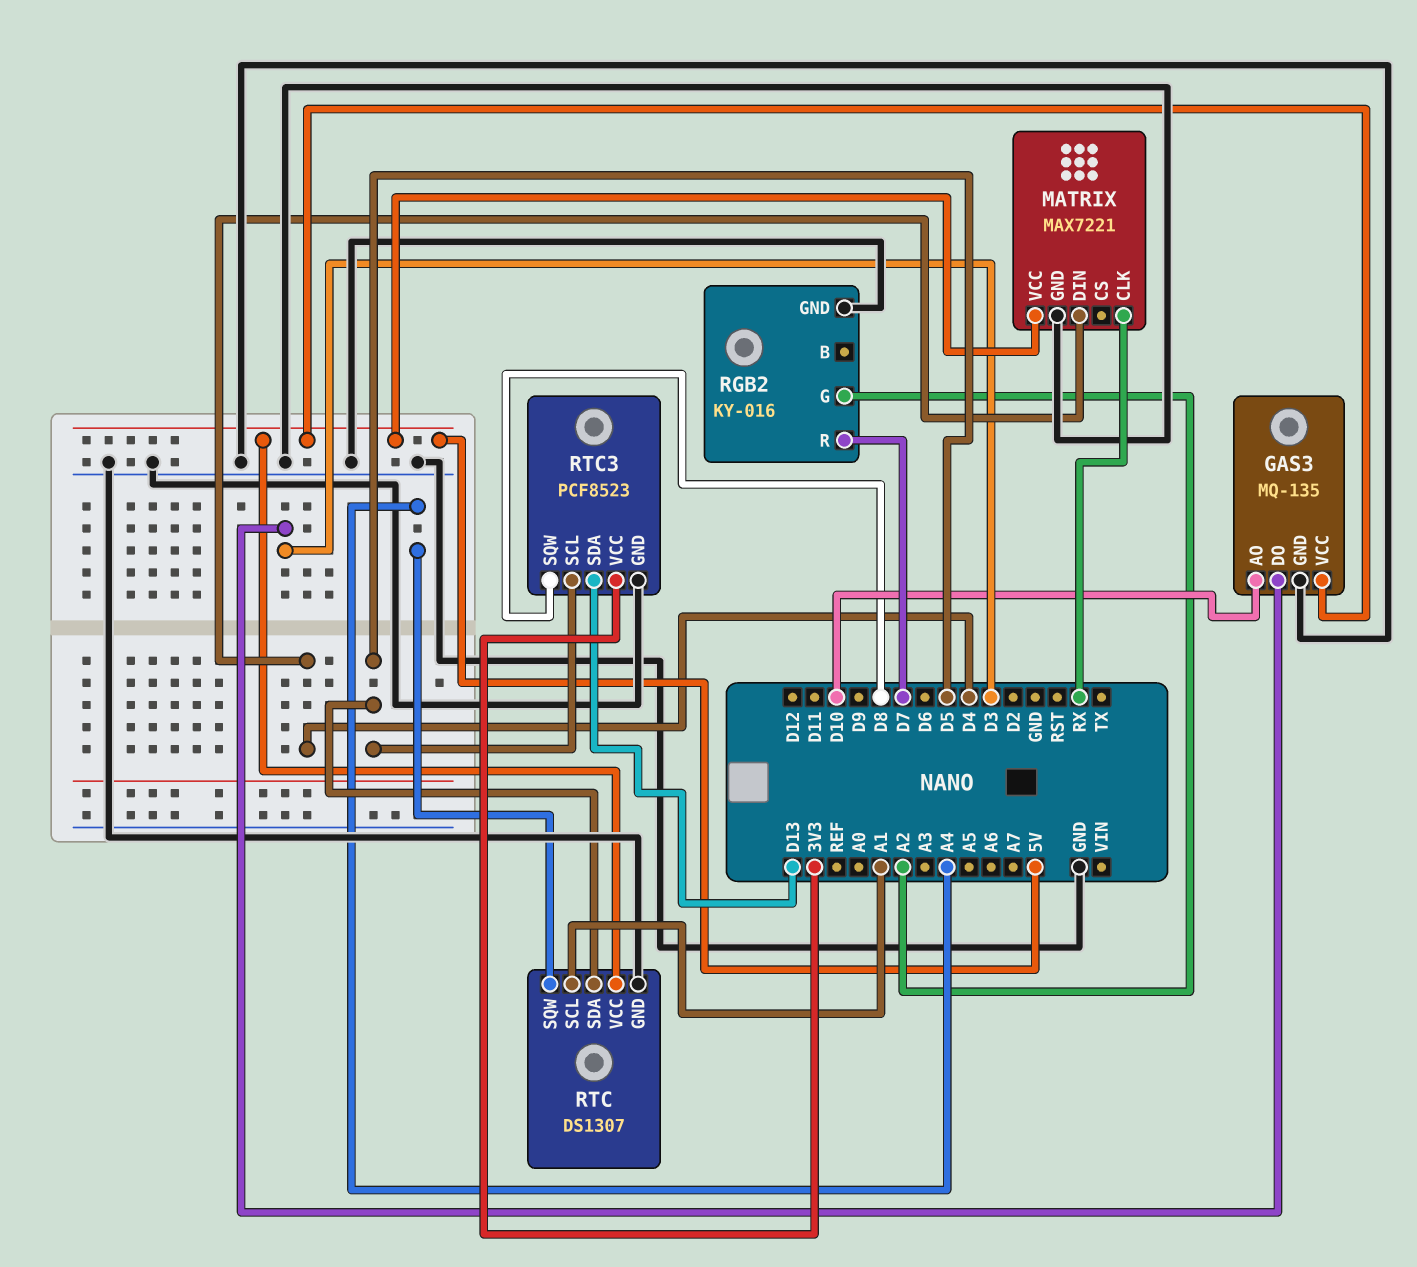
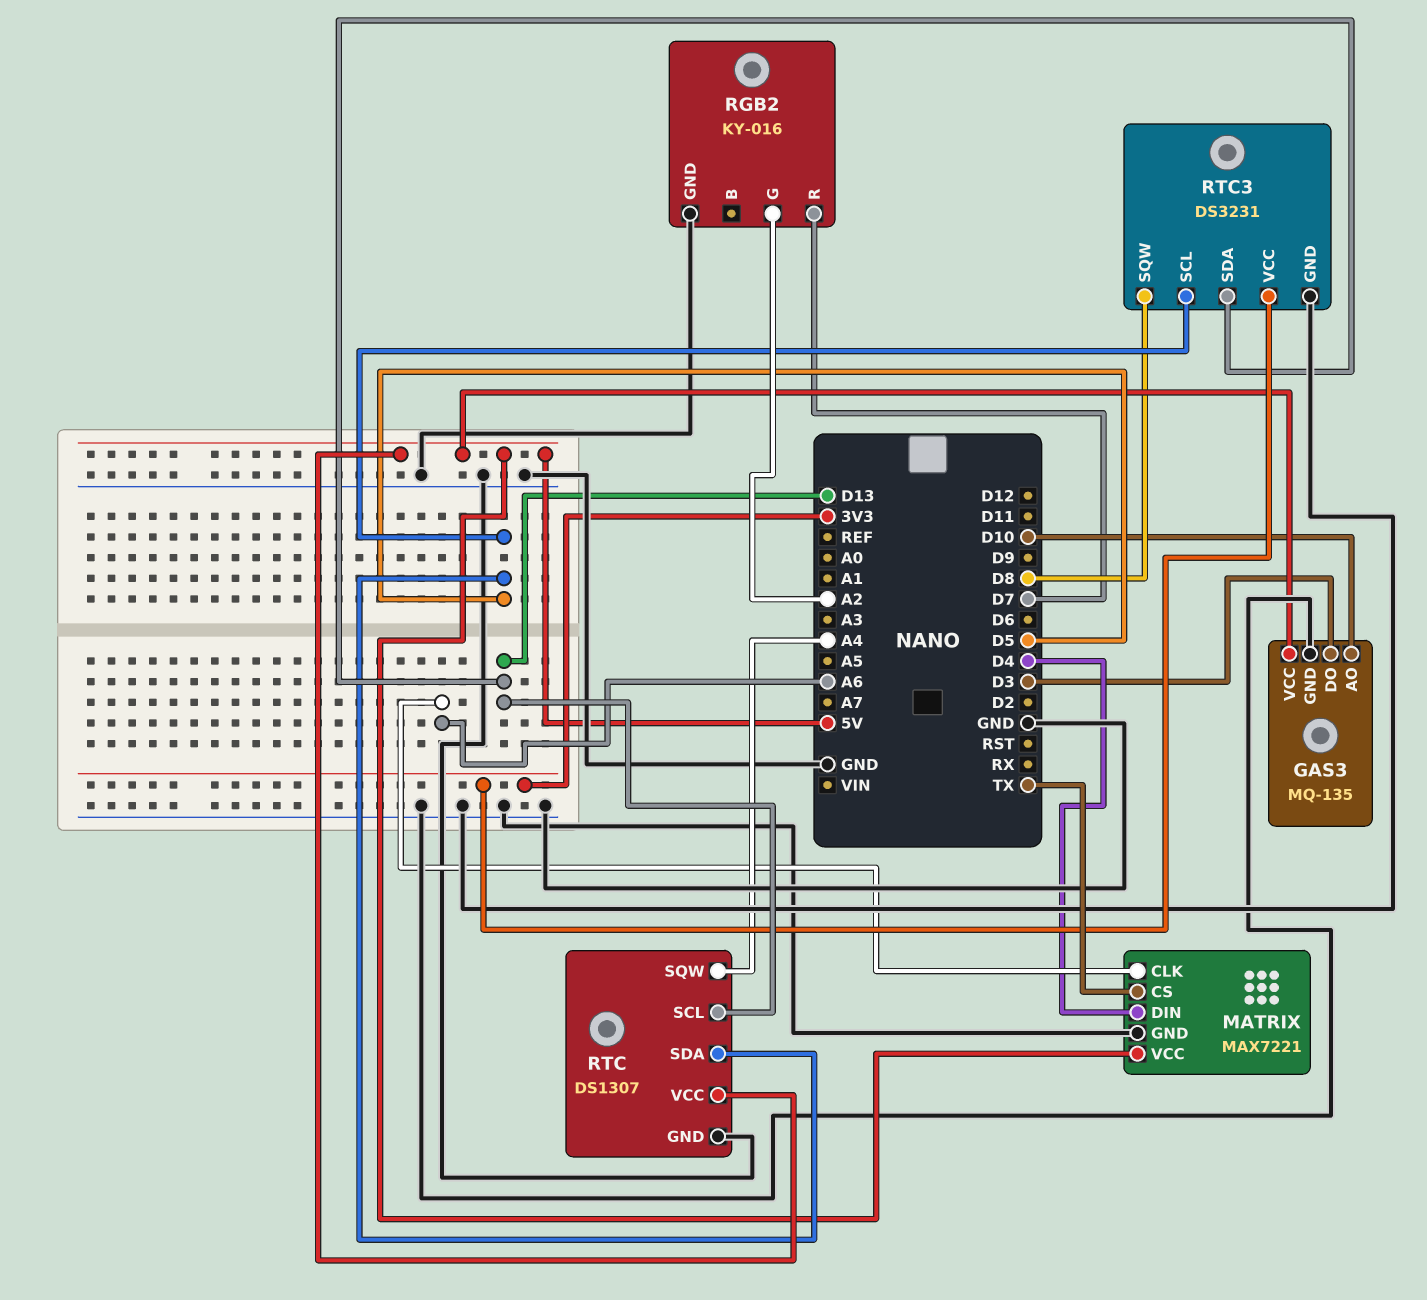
MATRIX pin CLK: RX -> A6
MATRIX pin CS: none -> TX
RTC pin SCL: A1 -> D13
RTC3: PCF8523 -> DS3231

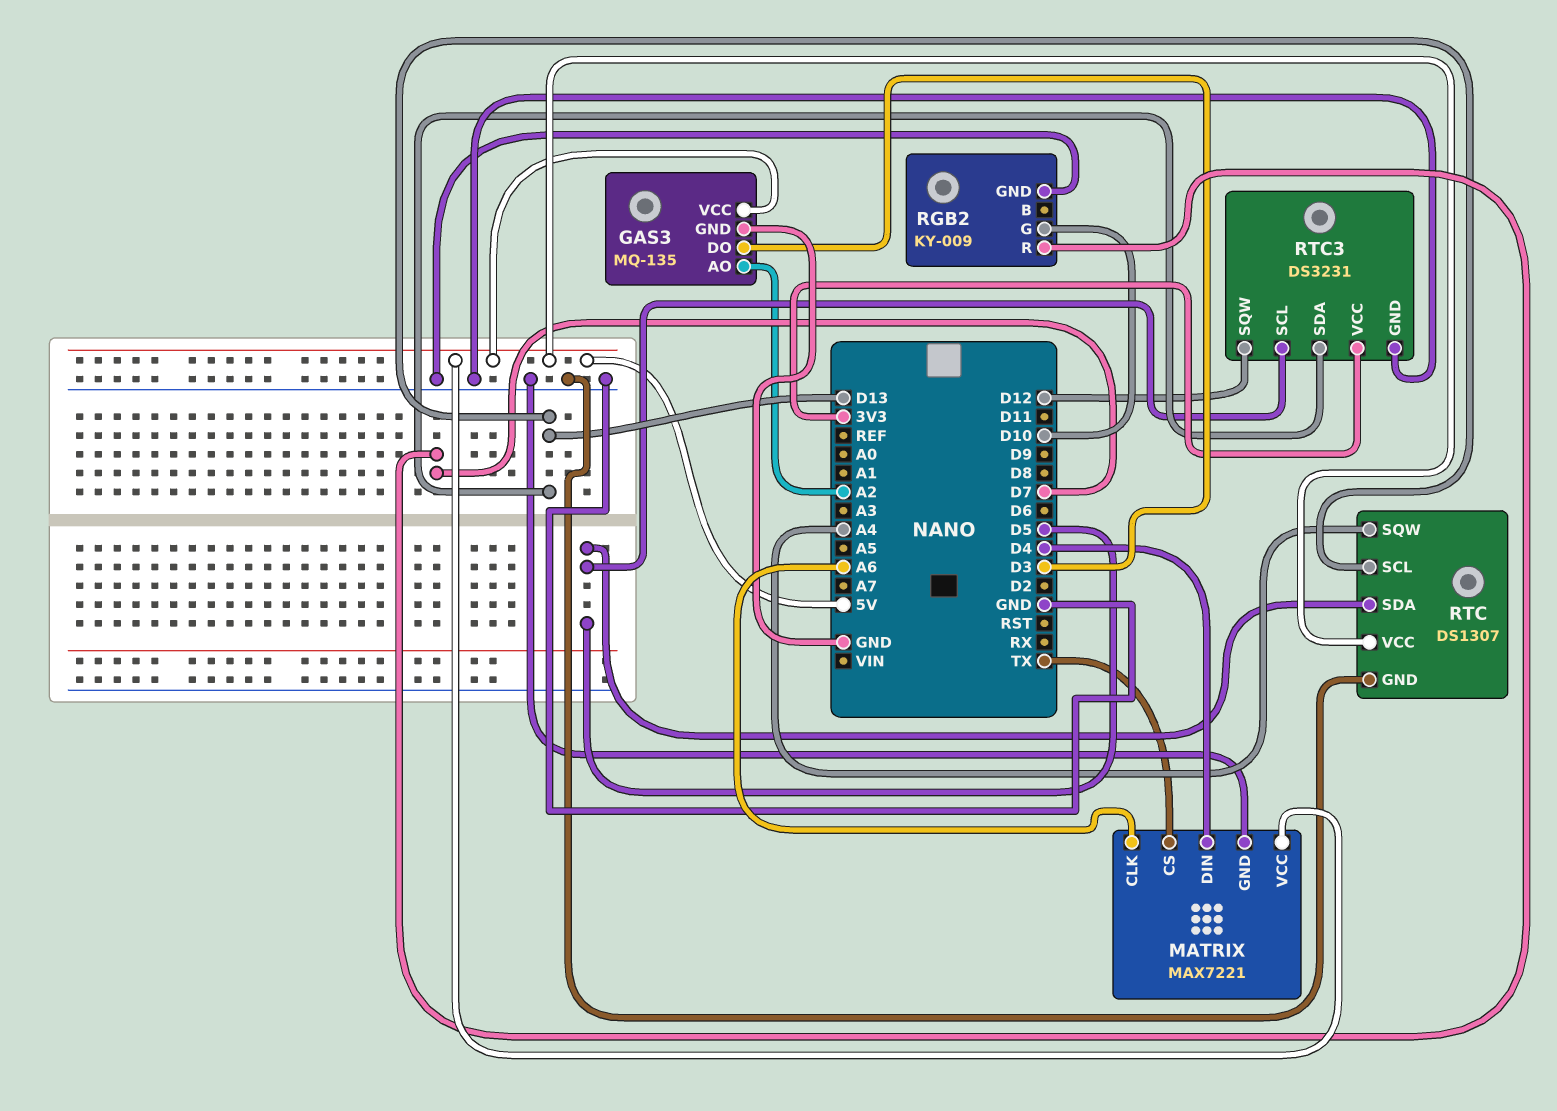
GAS3 pin AO: D10 -> A2
RGB2: KY-016 -> KY-009
RGB2 pin G: A2 -> D10
RTC3 pin SQW: D8 -> D12

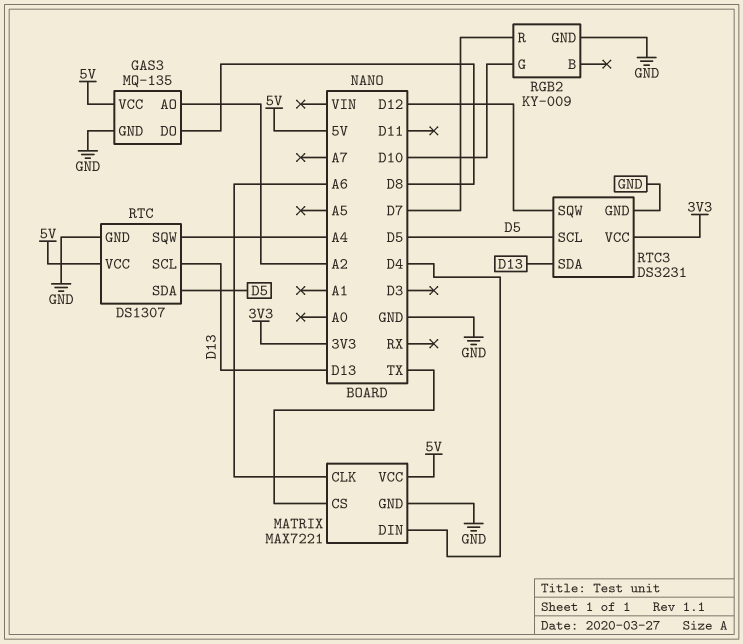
GAS3 pin DO: D3 -> D8

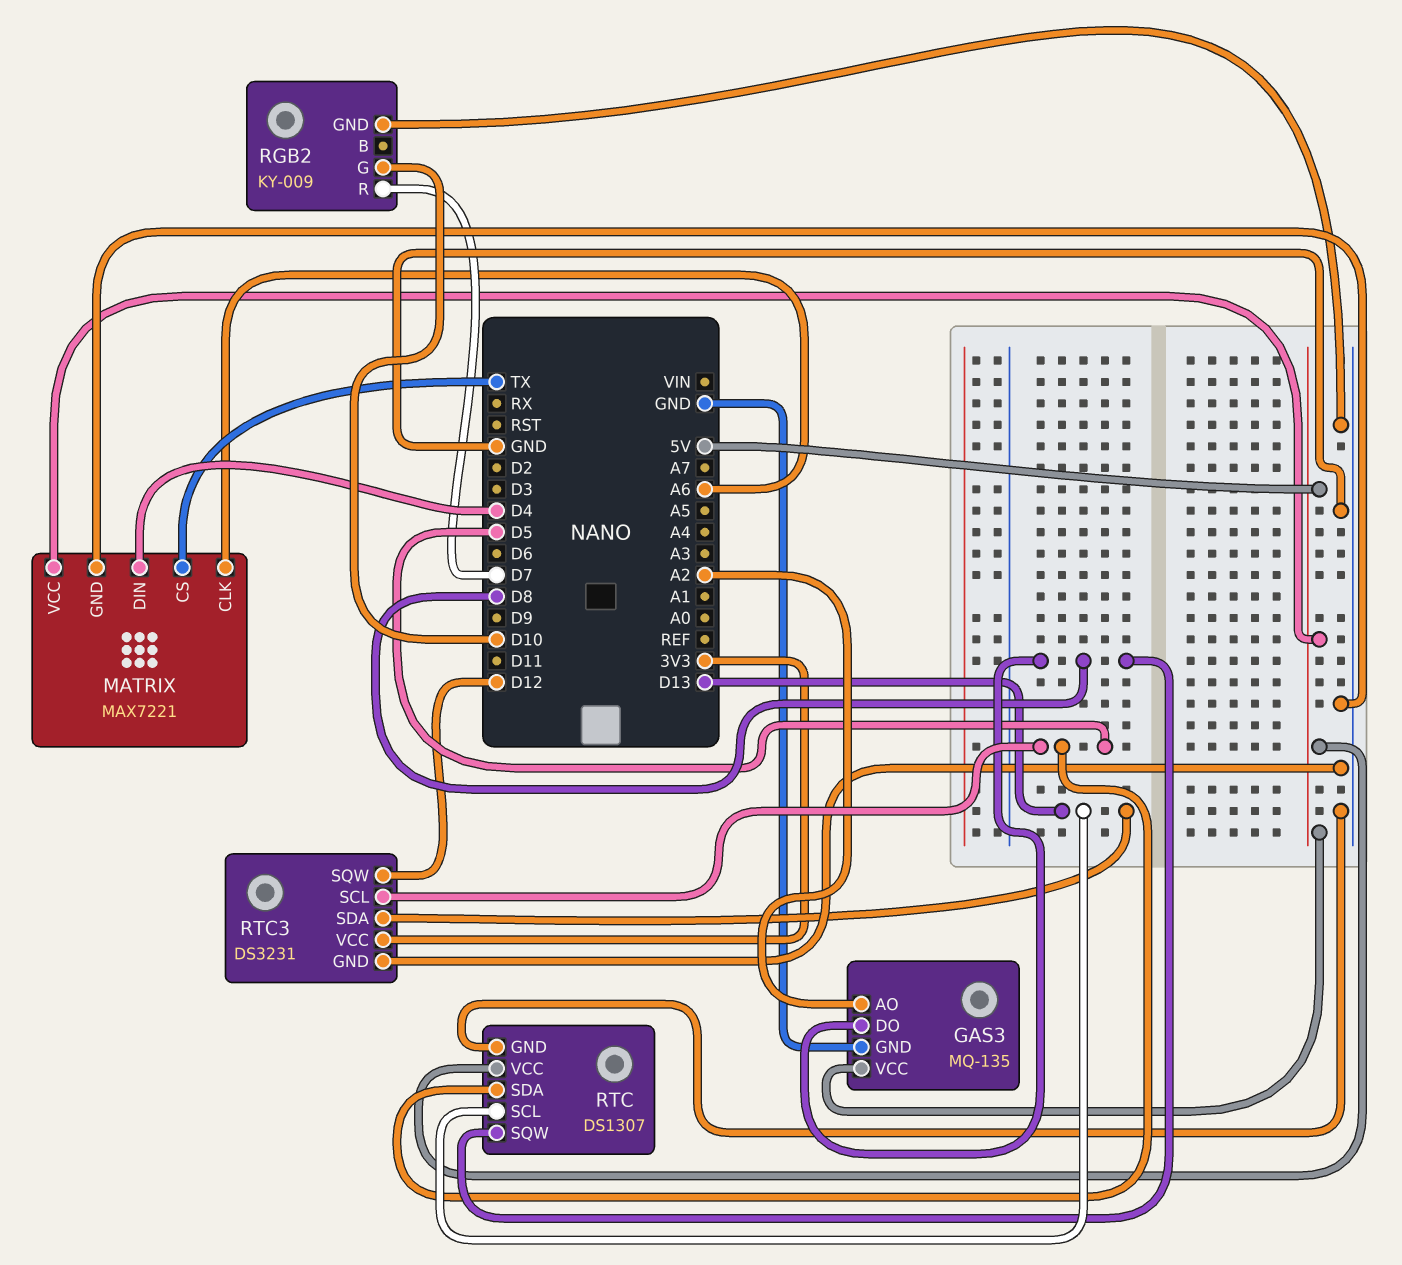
RTC pin SQW: A4 -> D8

